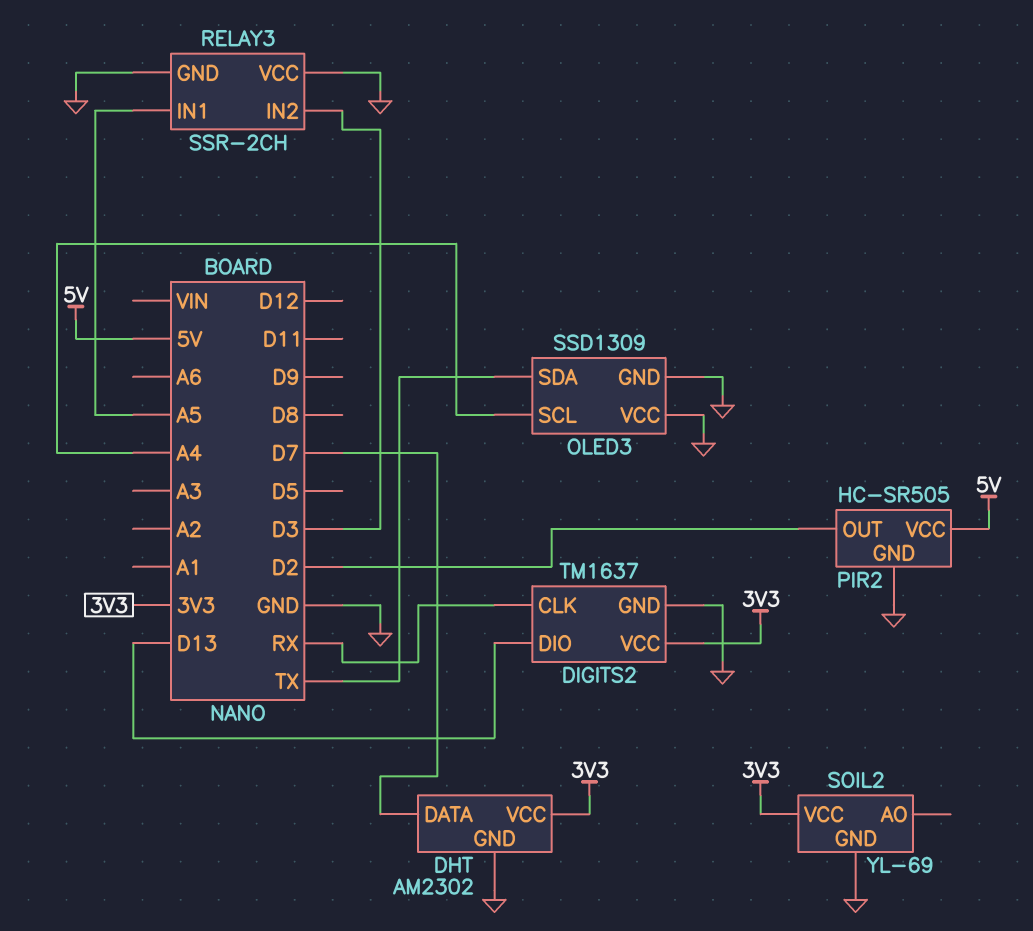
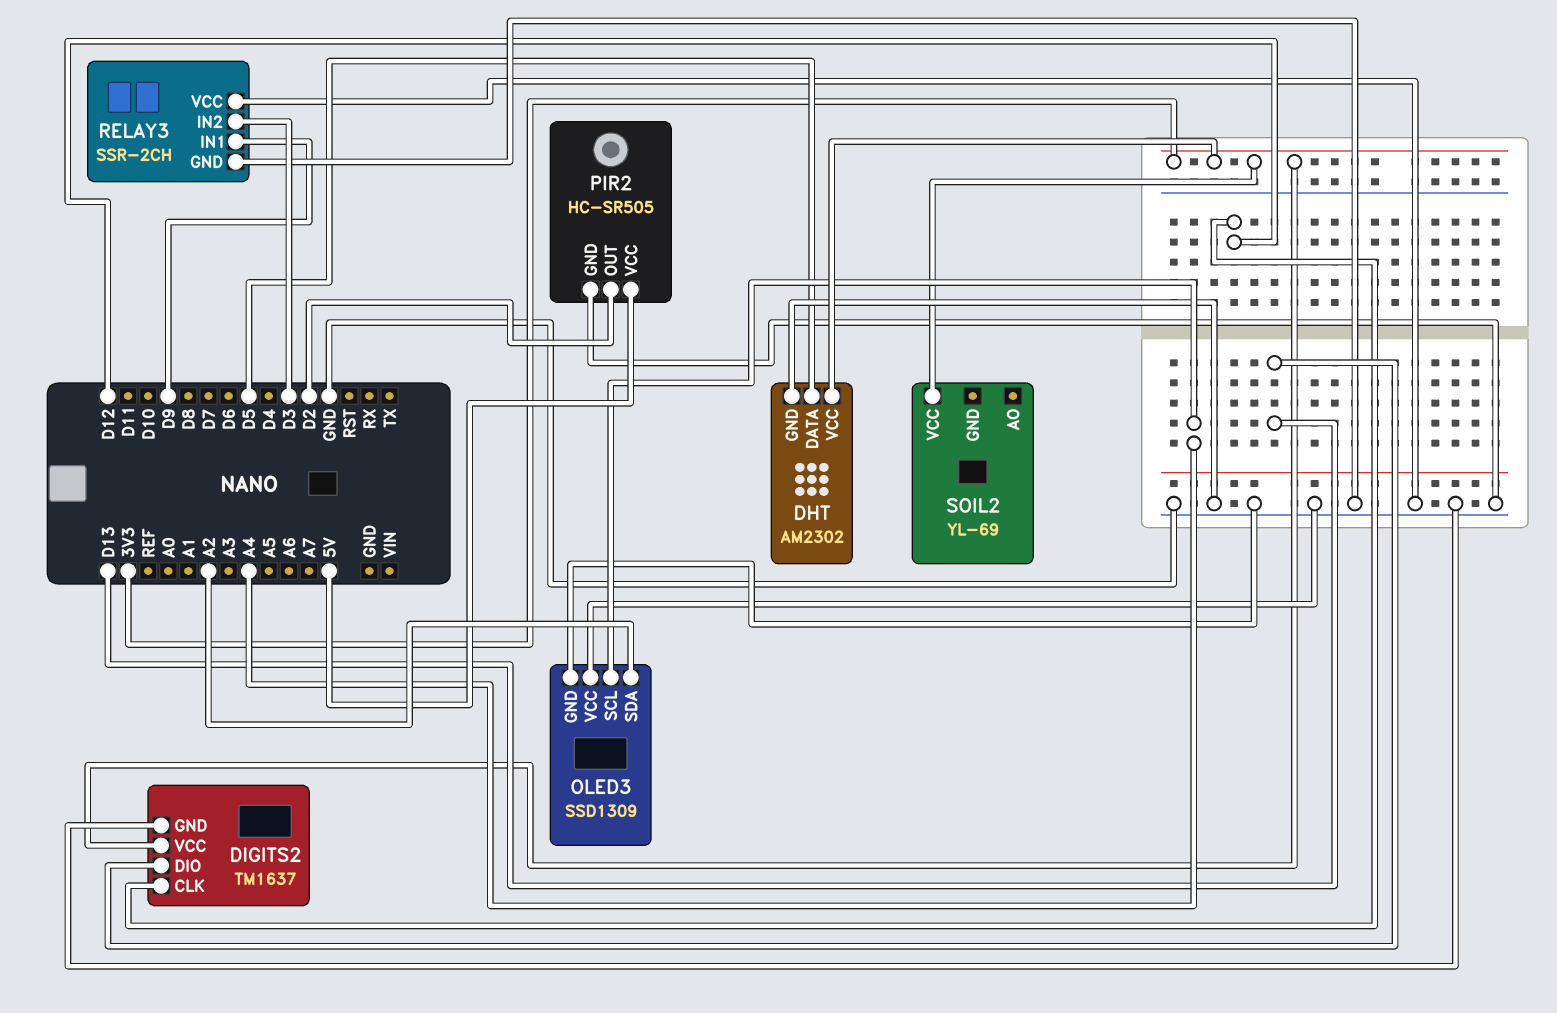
DHT pin DATA: D7 -> D5
DIGITS2 pin CLK: RX -> D12
OLED3 pin SDA: TX -> A2
RELAY3 pin IN1: A5 -> D9
SOIL2 pin GND: GND -> none

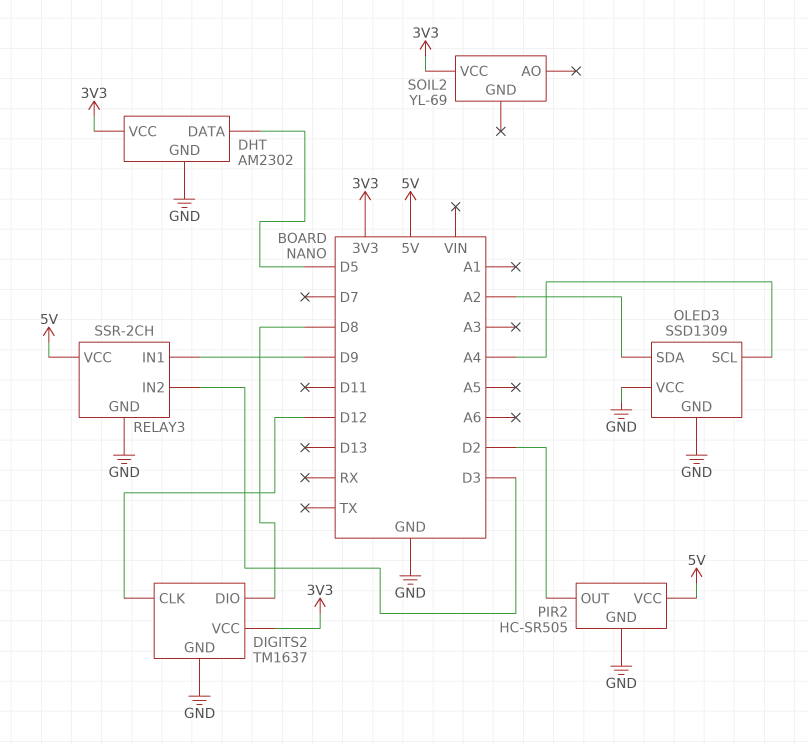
DIGITS2 pin DIO: D13 -> D8
RELAY3 pin VCC: GND -> 5V

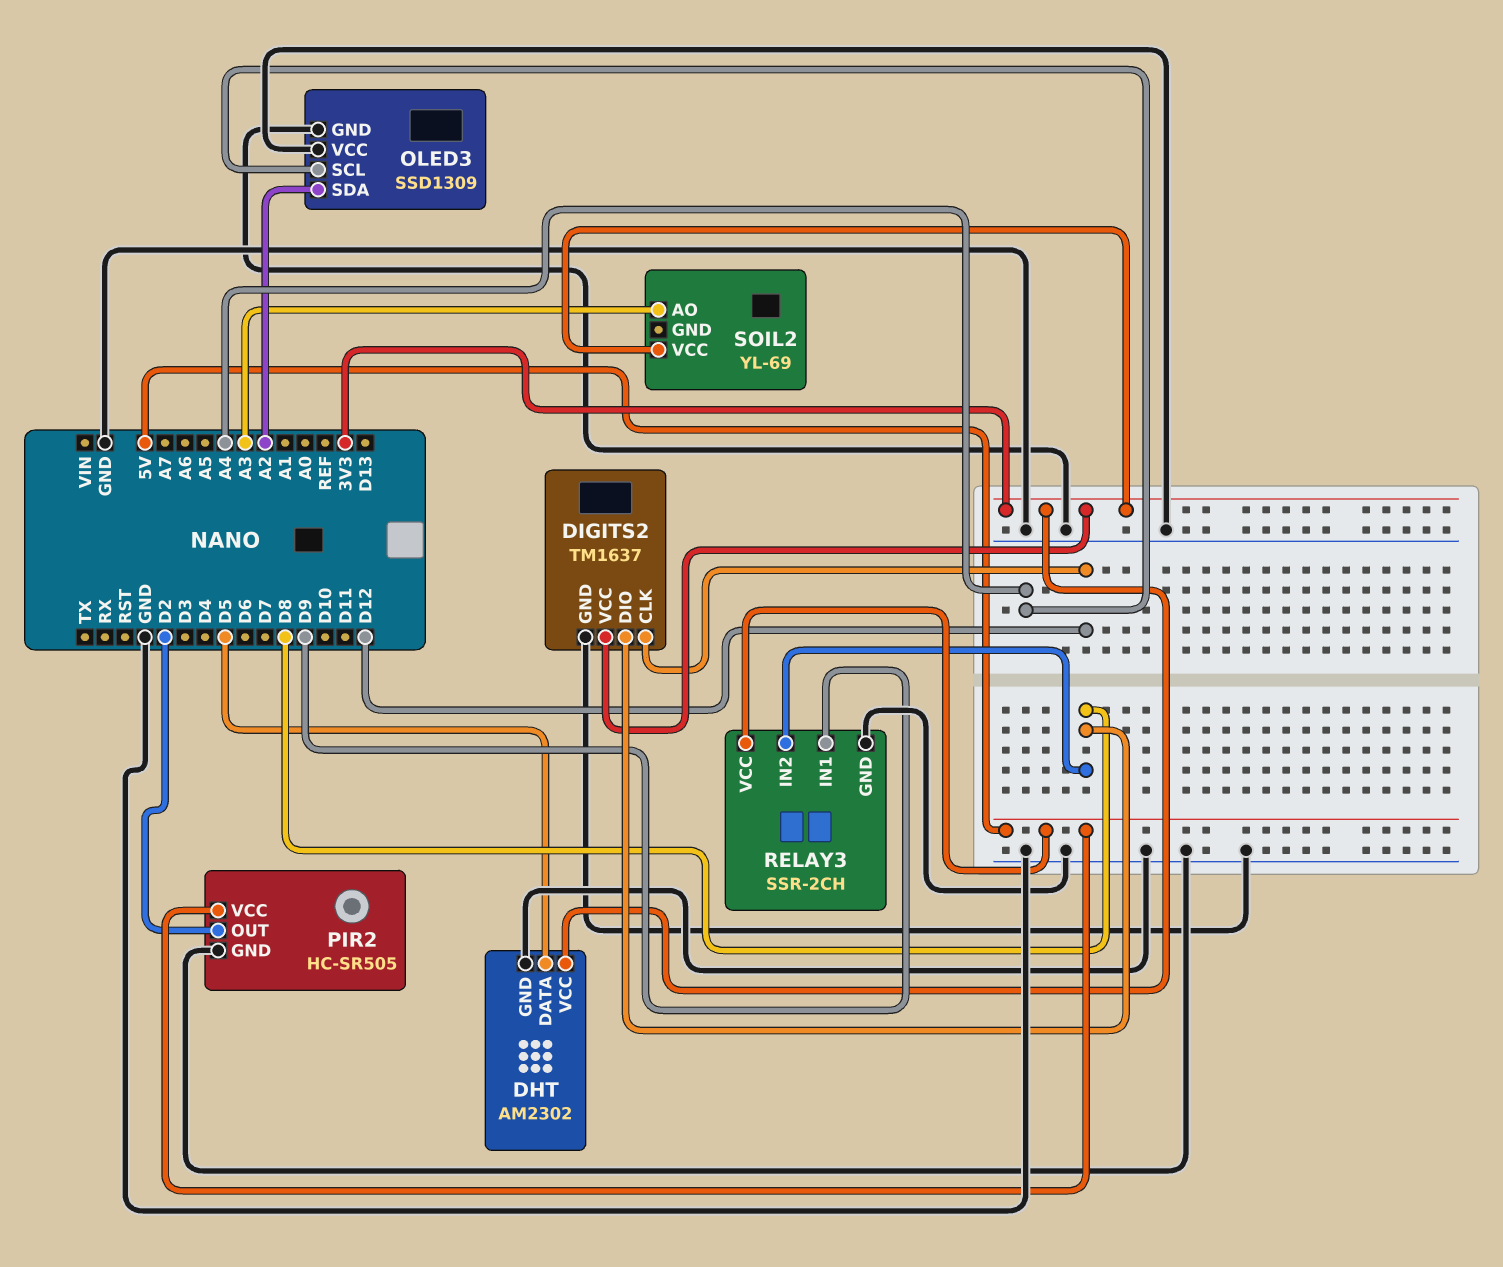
RELAY3 pin IN2: D3 -> D8
SOIL2 pin AO: none -> A3

